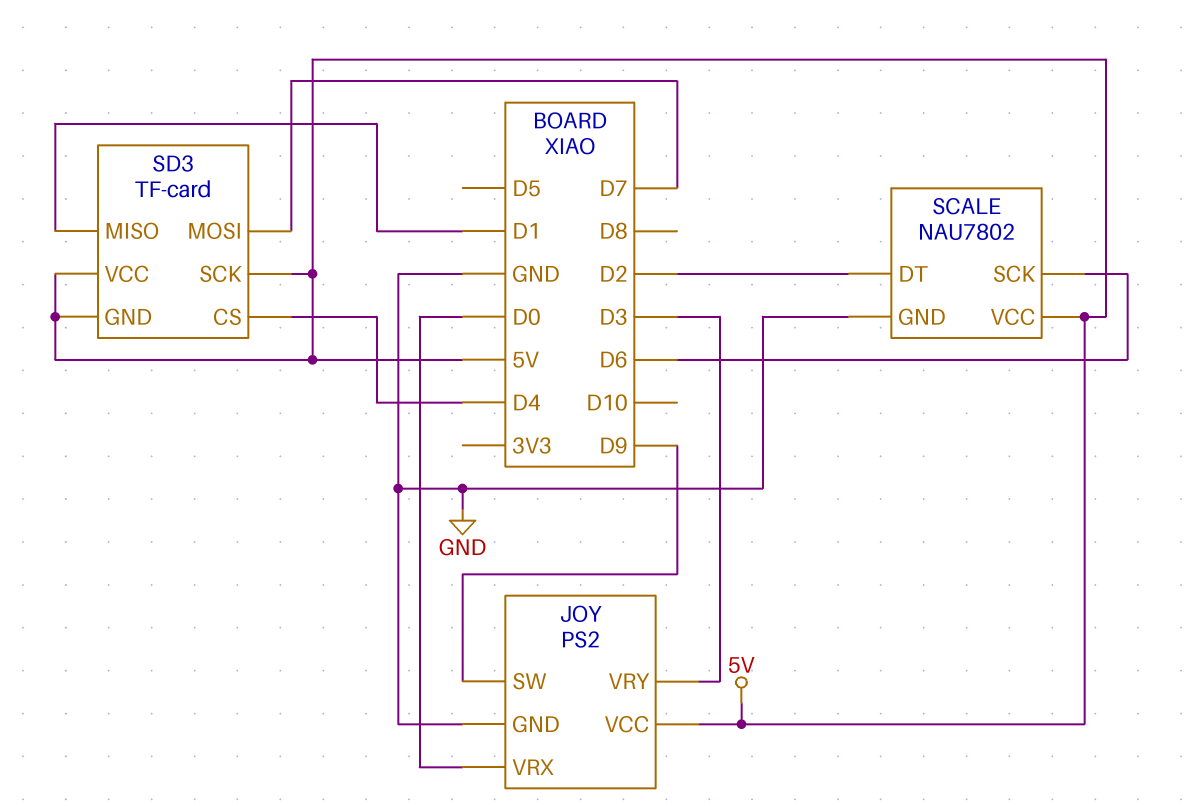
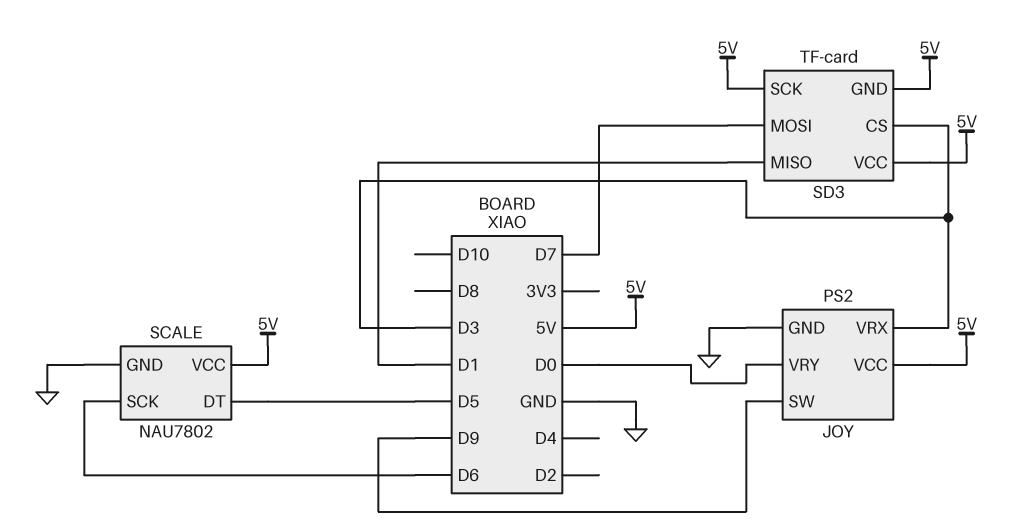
JOY pin VRX: D0 -> D3
JOY pin VRY: D3 -> D0
SCALE pin DT: D2 -> D5
SD3 pin CS: D4 -> D3

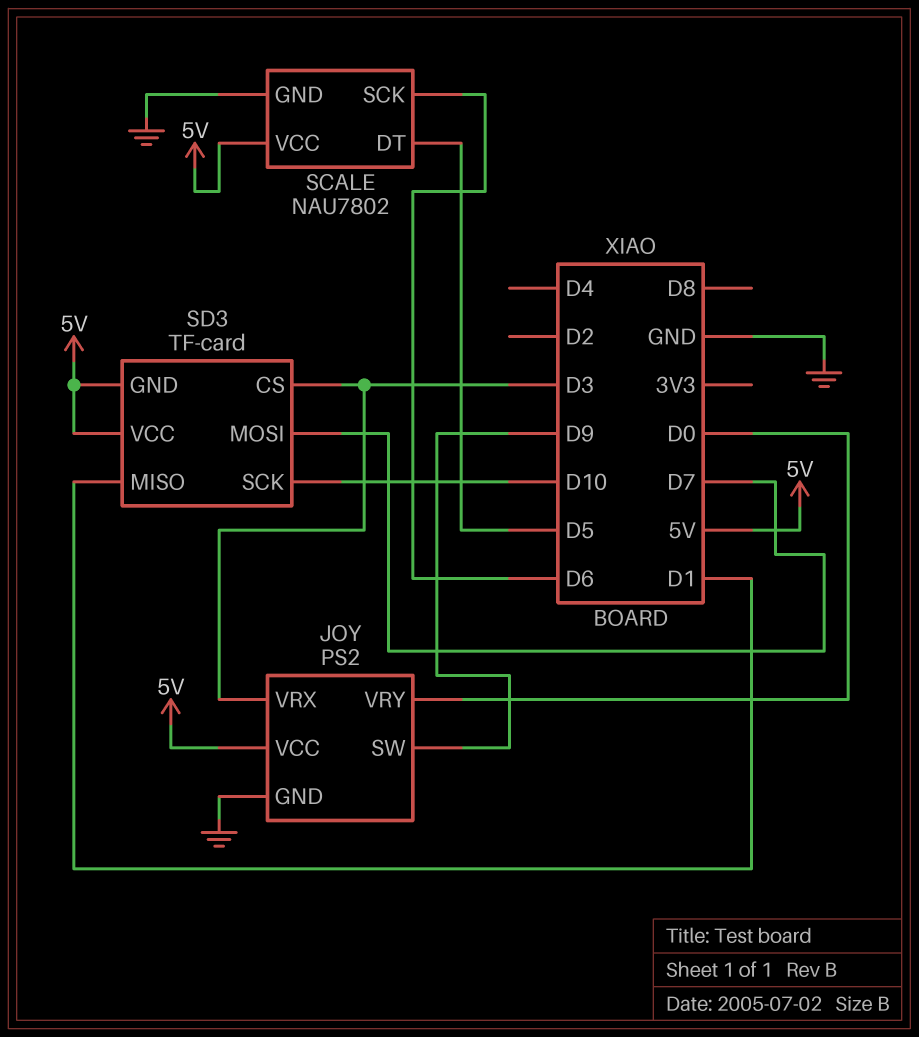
SD3 pin SCK: 5V -> D10

